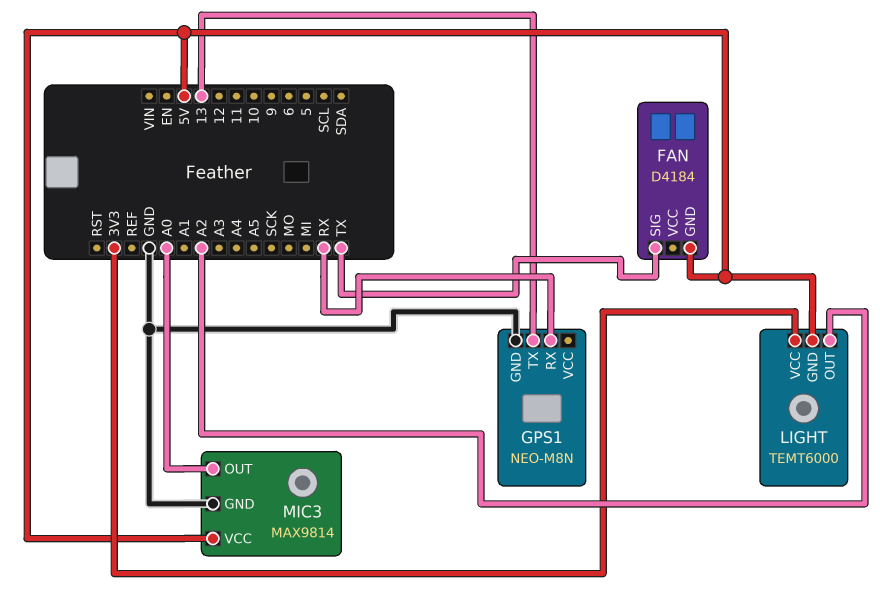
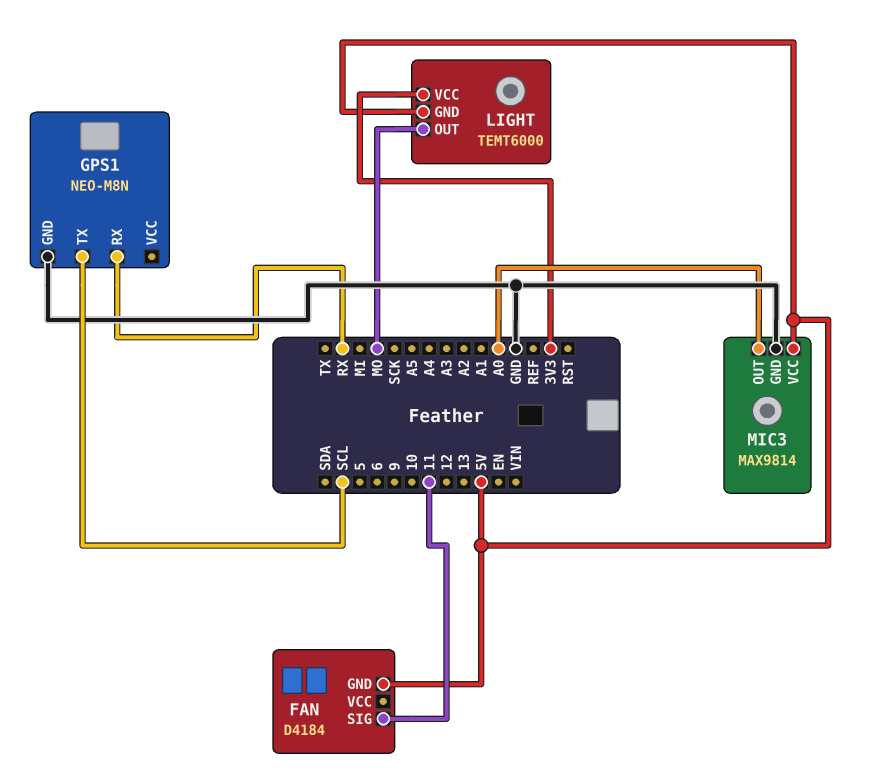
FAN pin SIG: TX -> 11
GPS1 pin TX: 13 -> SCL
LIGHT pin OUT: A2 -> MO

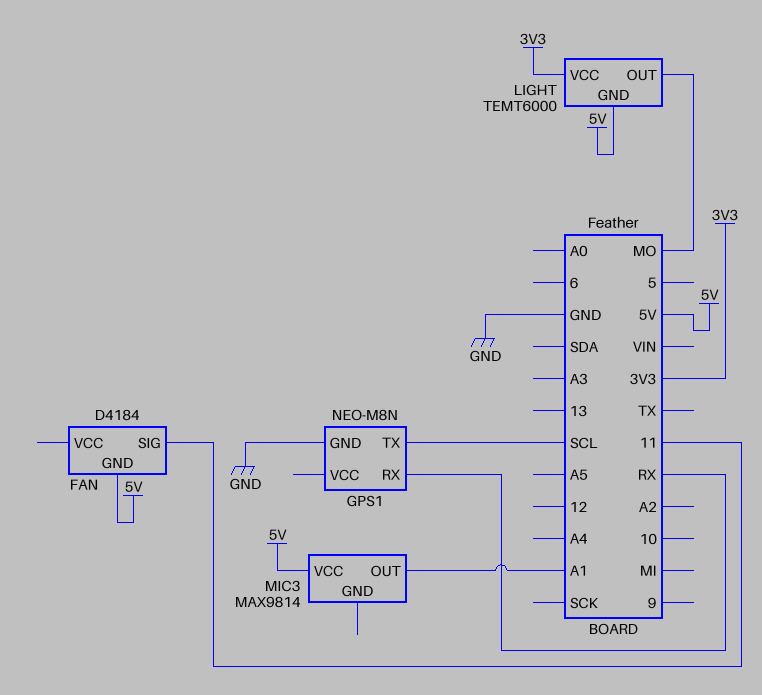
MIC3 pin GND: GND -> none
MIC3 pin OUT: A0 -> A1

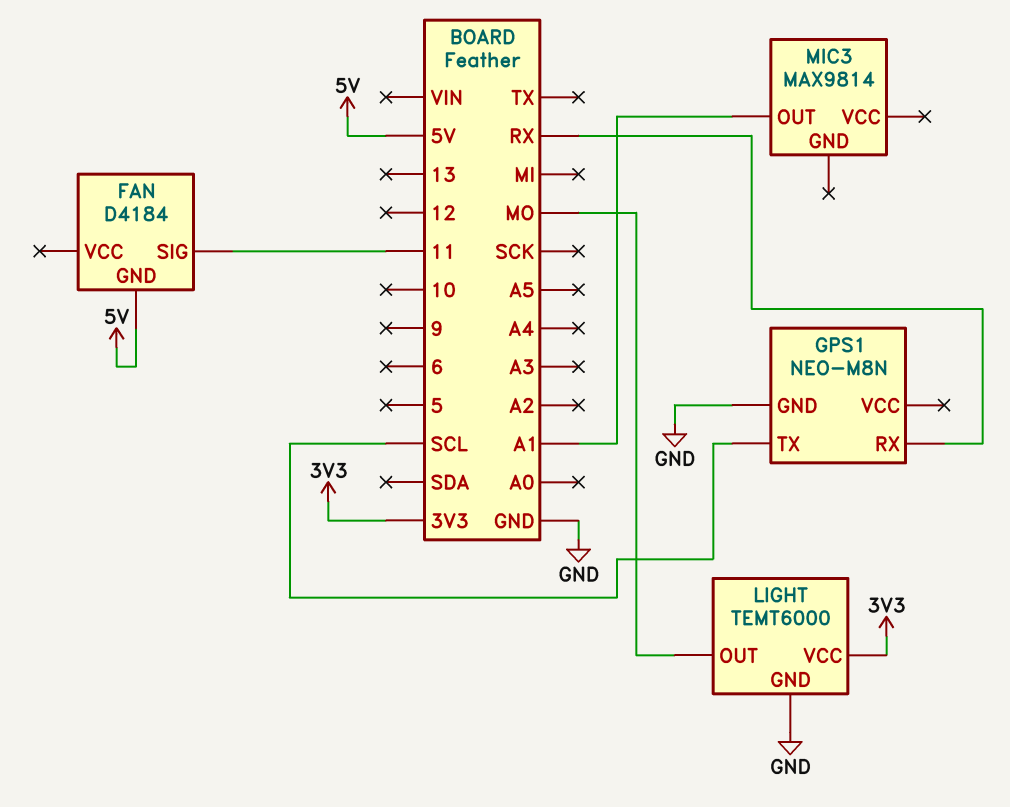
LIGHT pin GND: 5V -> GND
MIC3 pin VCC: 5V -> none

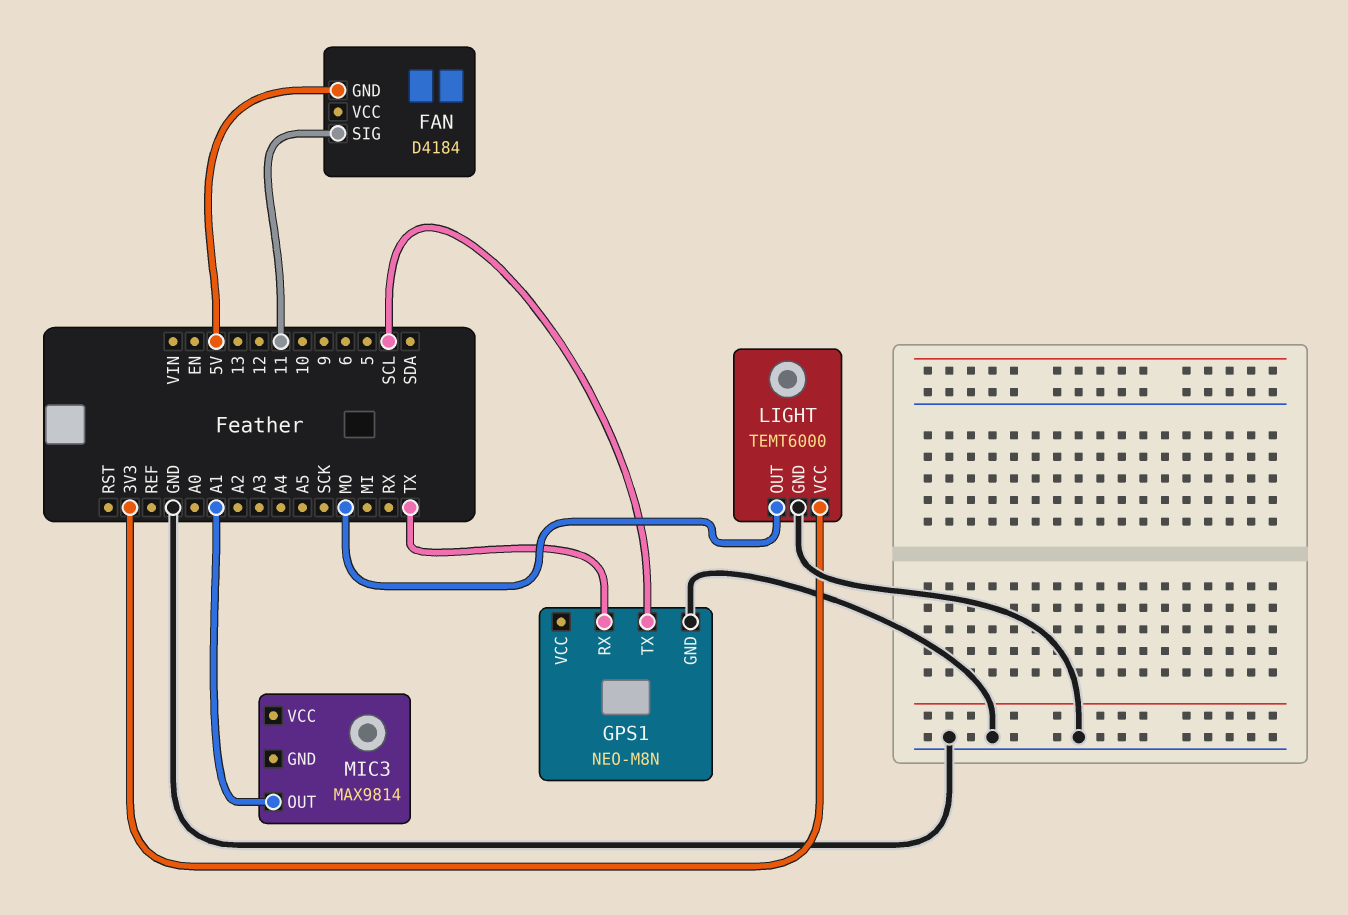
GPS1 pin RX: RX -> TX

